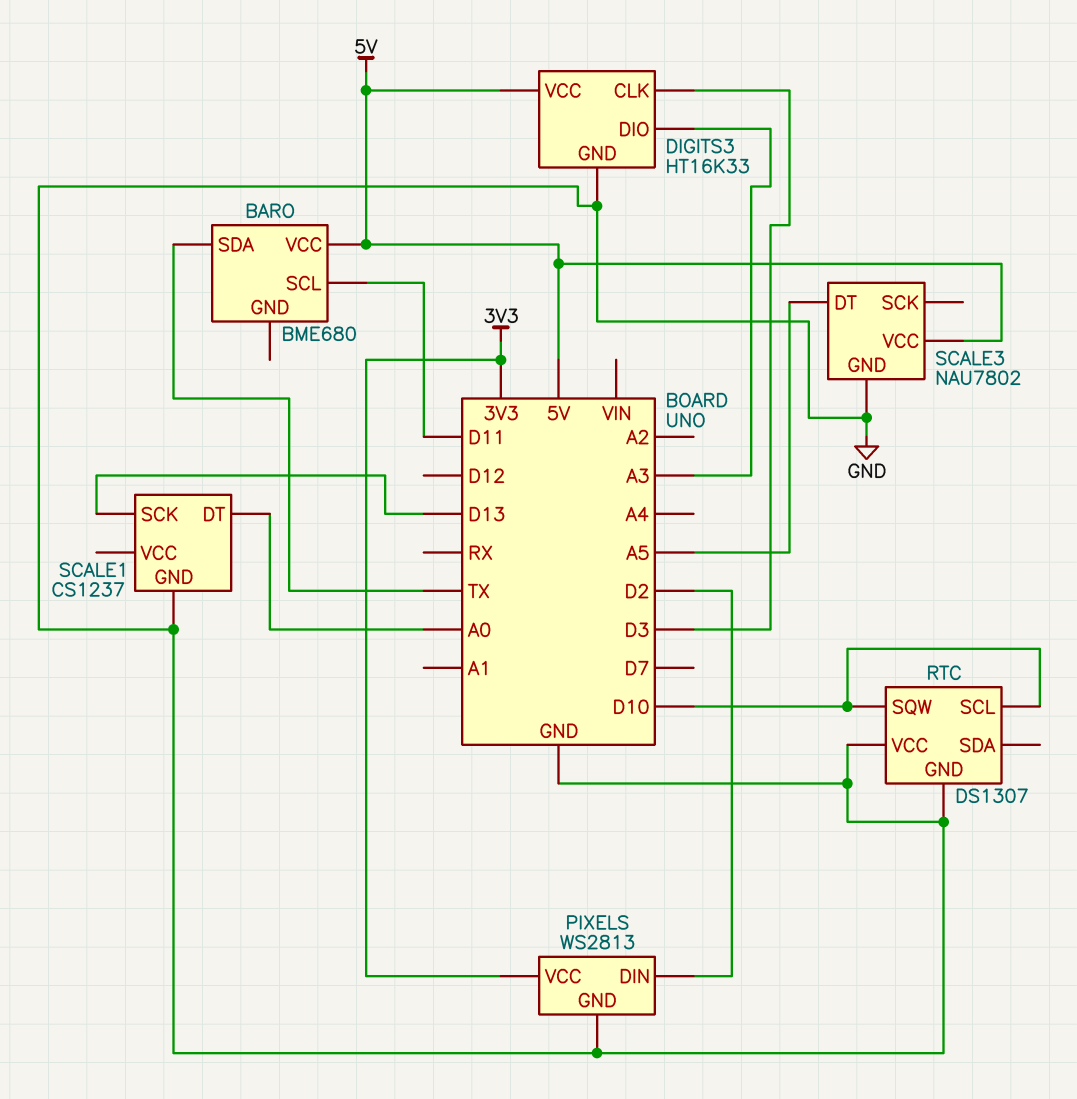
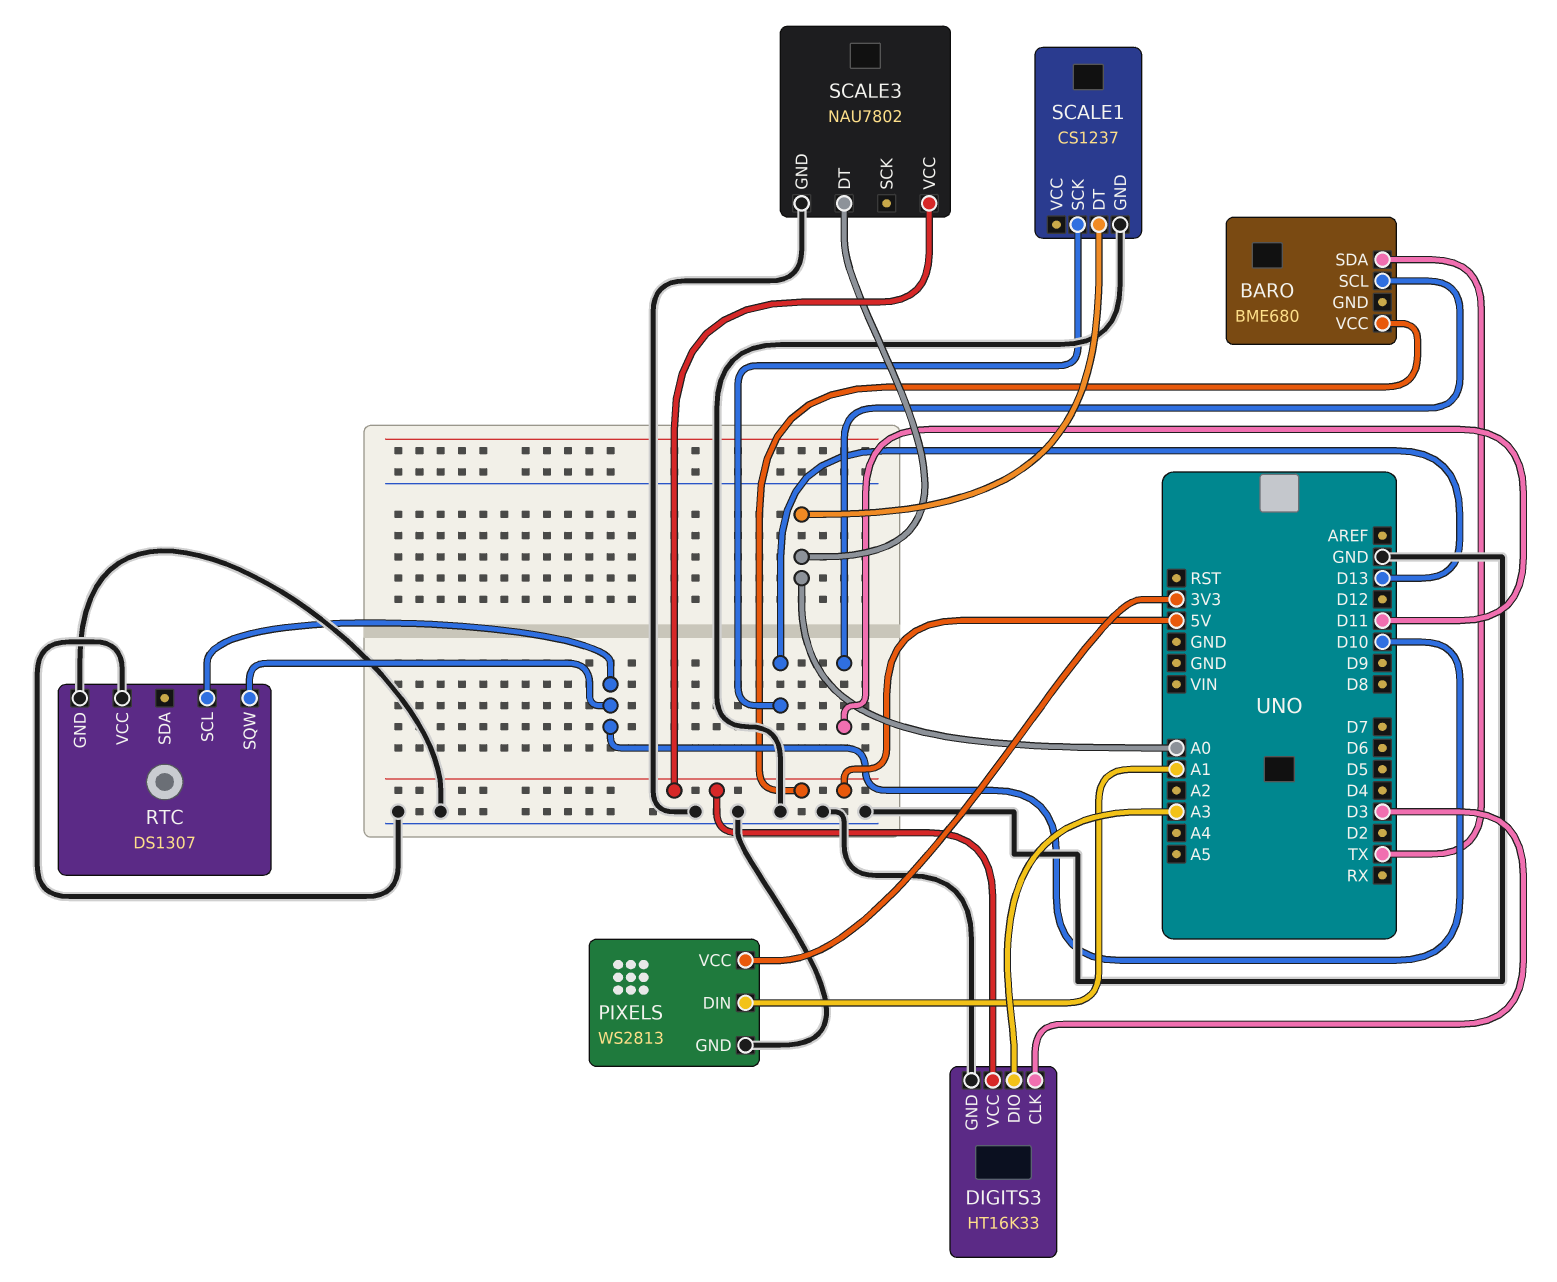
PIXELS pin DIN: D2 -> A1
SCALE3 pin DT: A5 -> A0

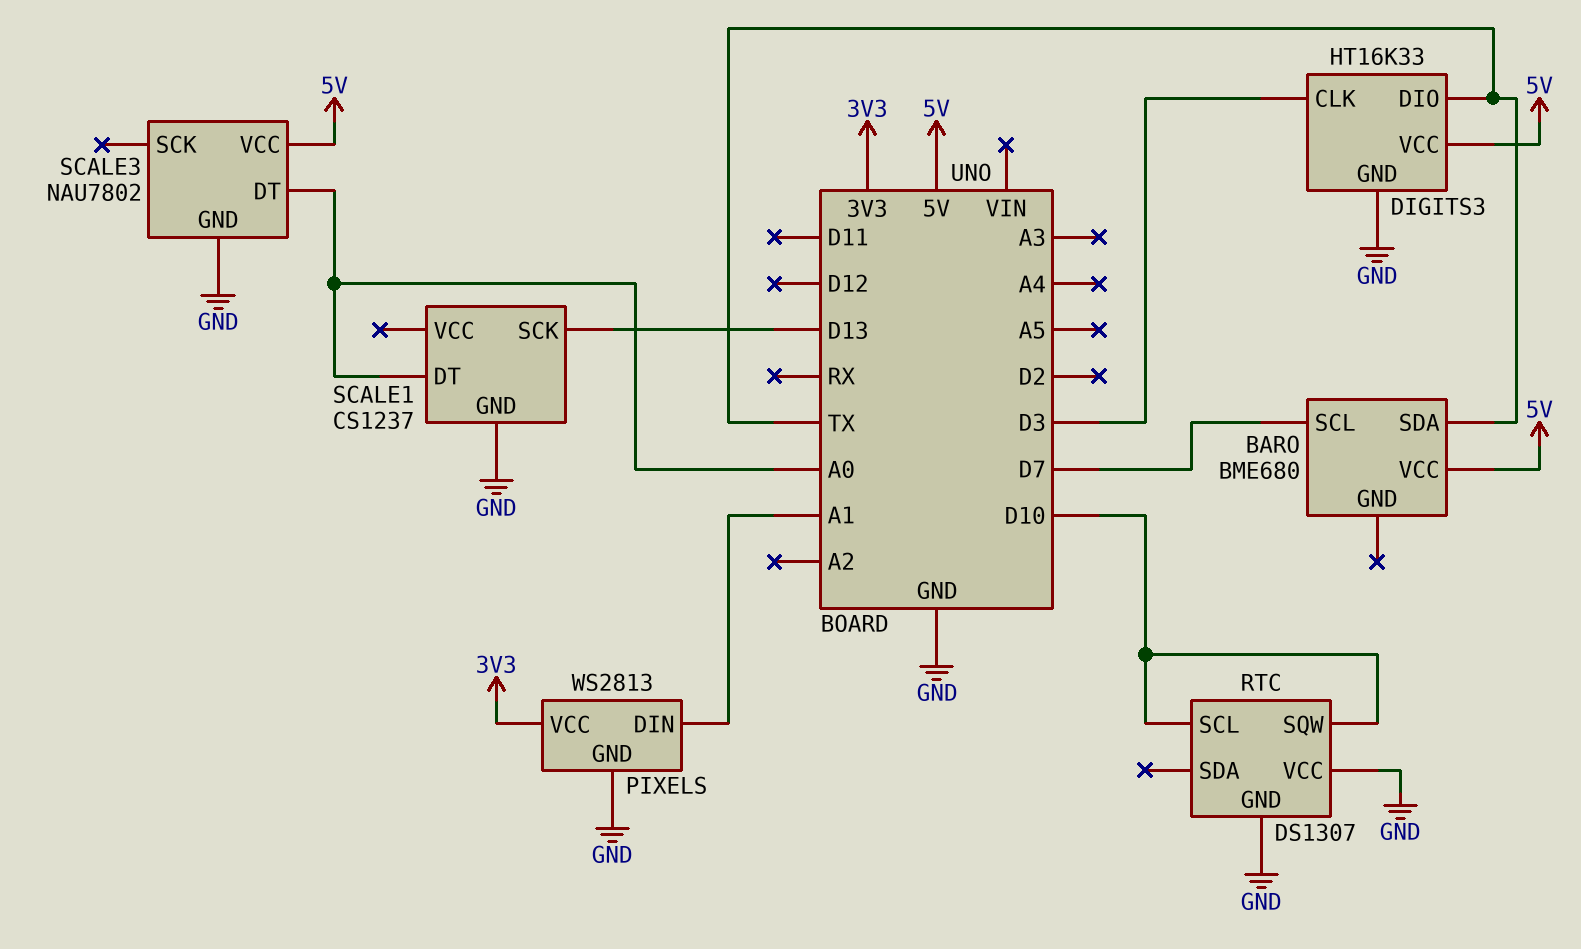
BARO pin SCL: D11 -> D7
DIGITS3 pin DIO: A3 -> TX

